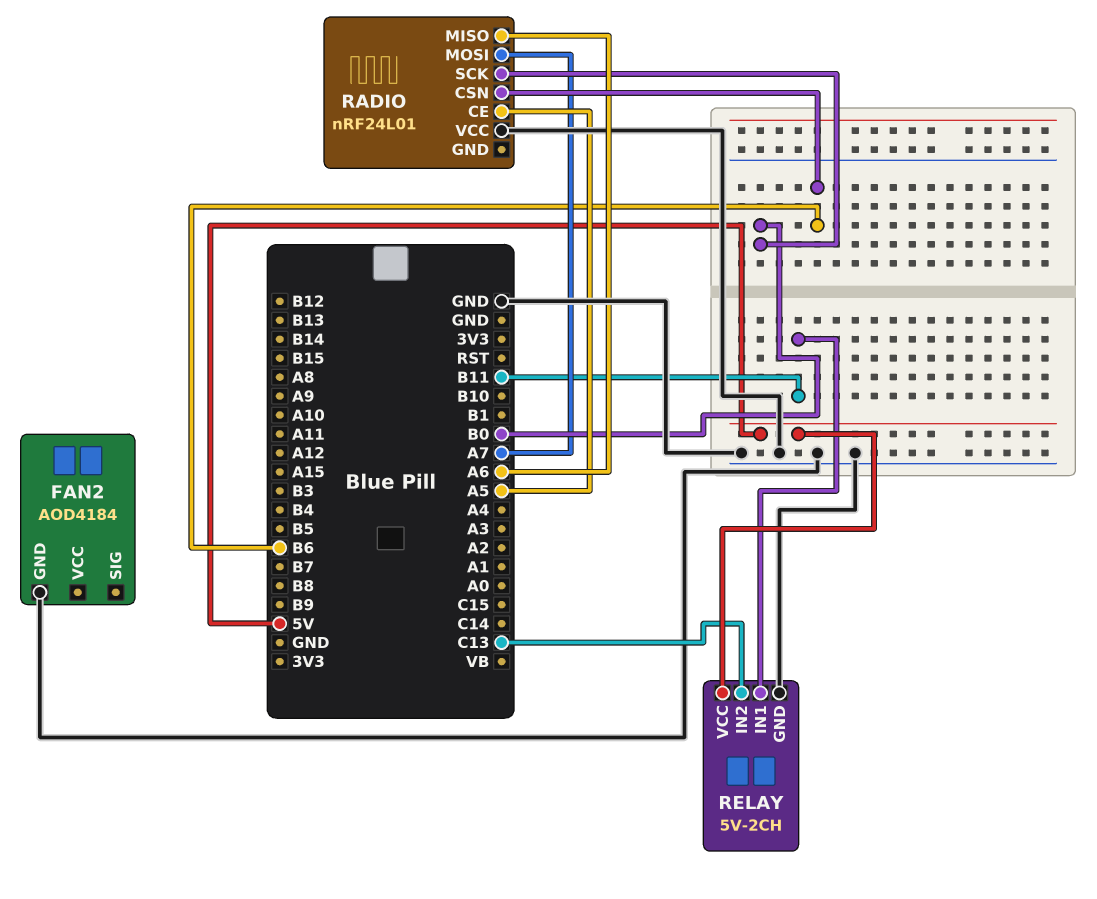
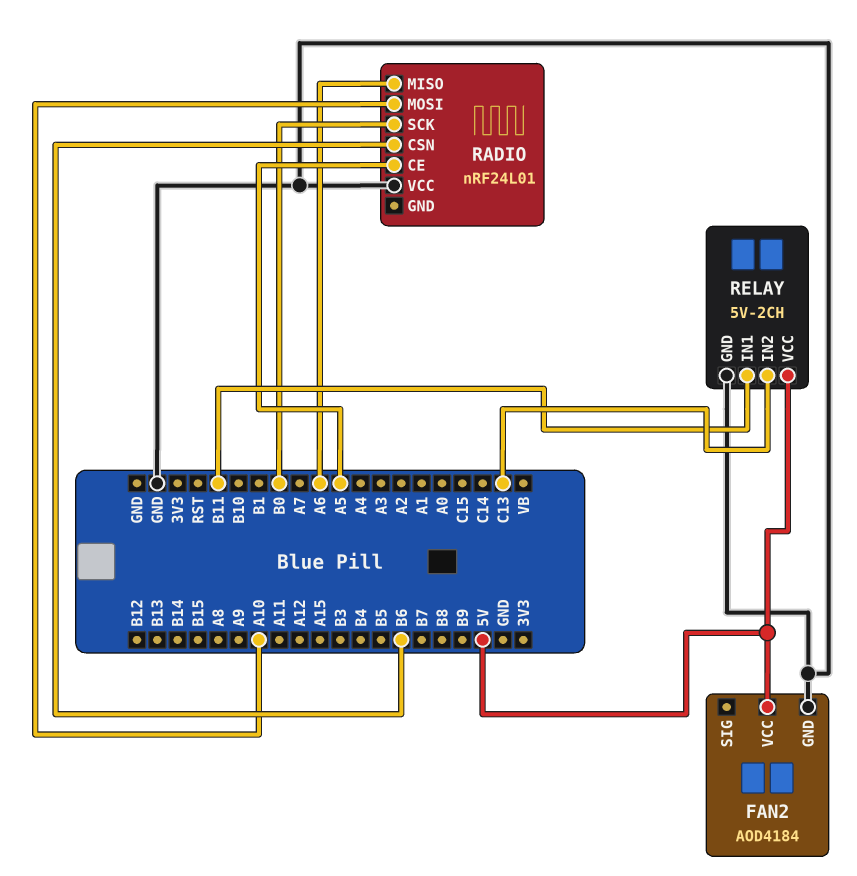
FAN2 pin VCC: none -> 5V
RADIO pin MOSI: A7 -> A10

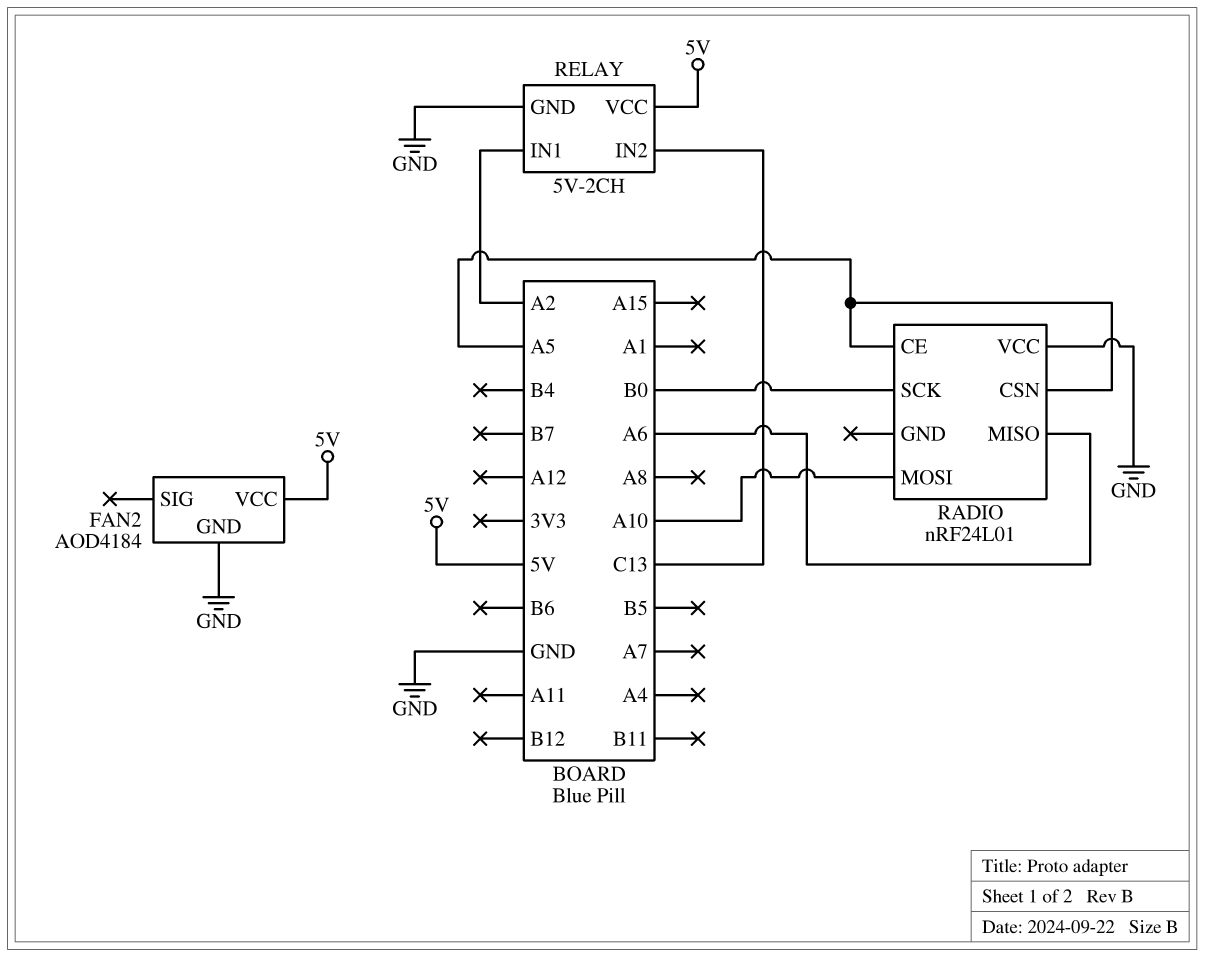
RADIO pin CSN: B6 -> A5
RELAY pin IN1: B11 -> A2

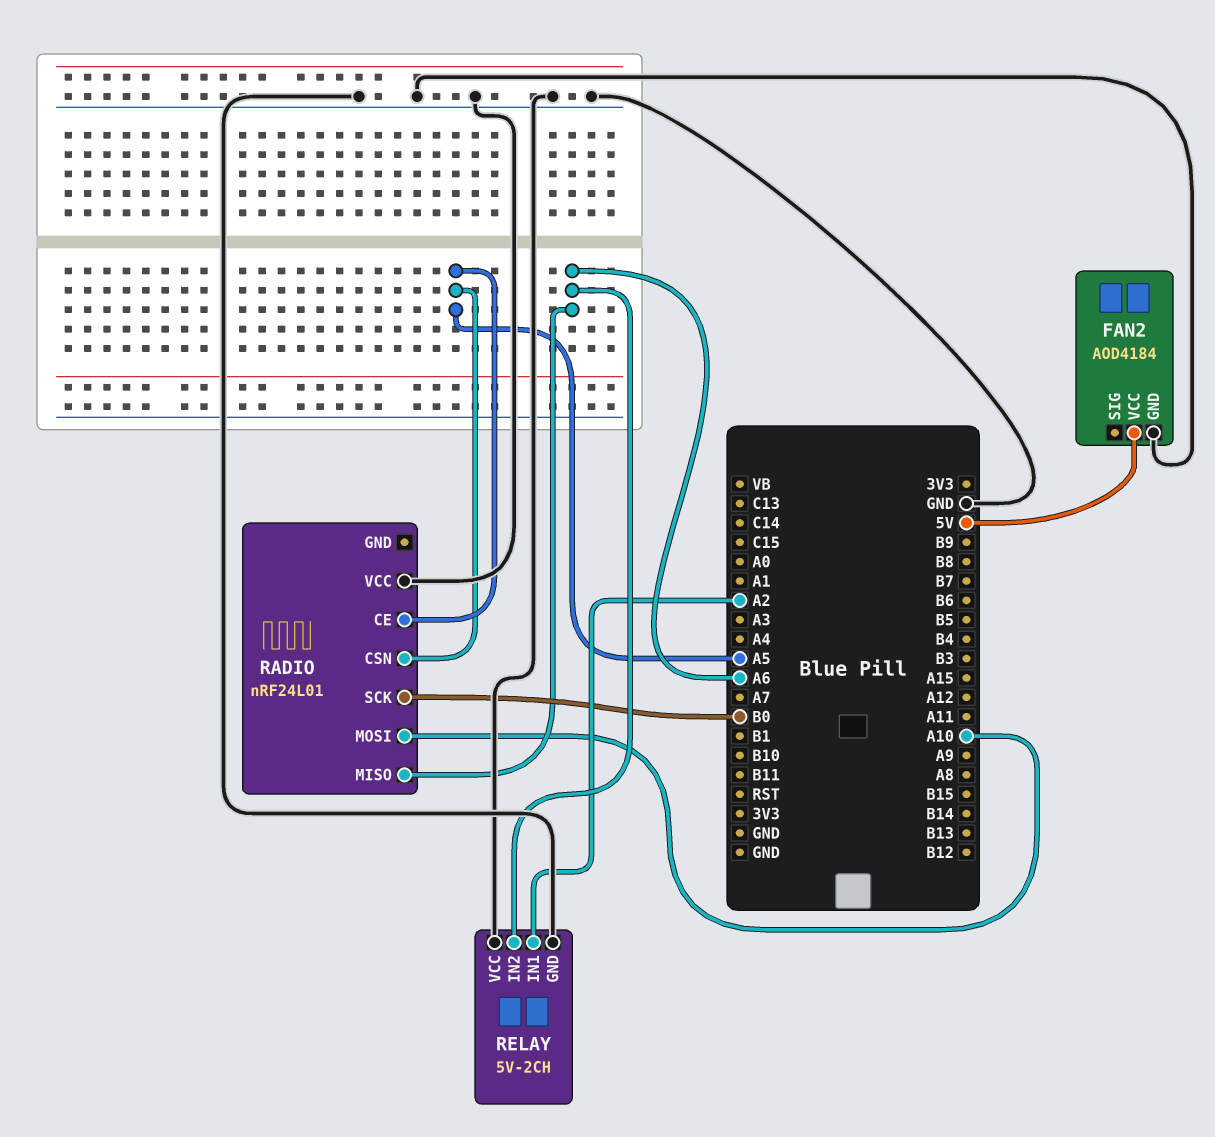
RELAY pin IN2: C13 -> A6
RELAY pin VCC: 5V -> GND

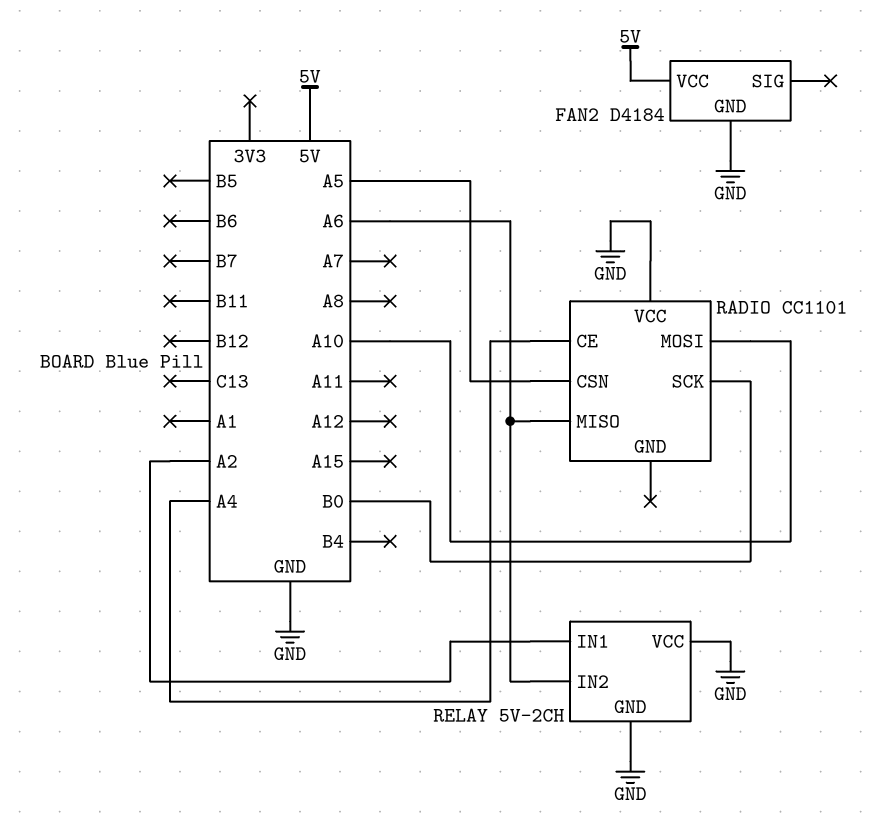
FAN2: AOD4184 -> D4184
RADIO: nRF24L01 -> CC1101
RADIO pin CE: A5 -> A4

